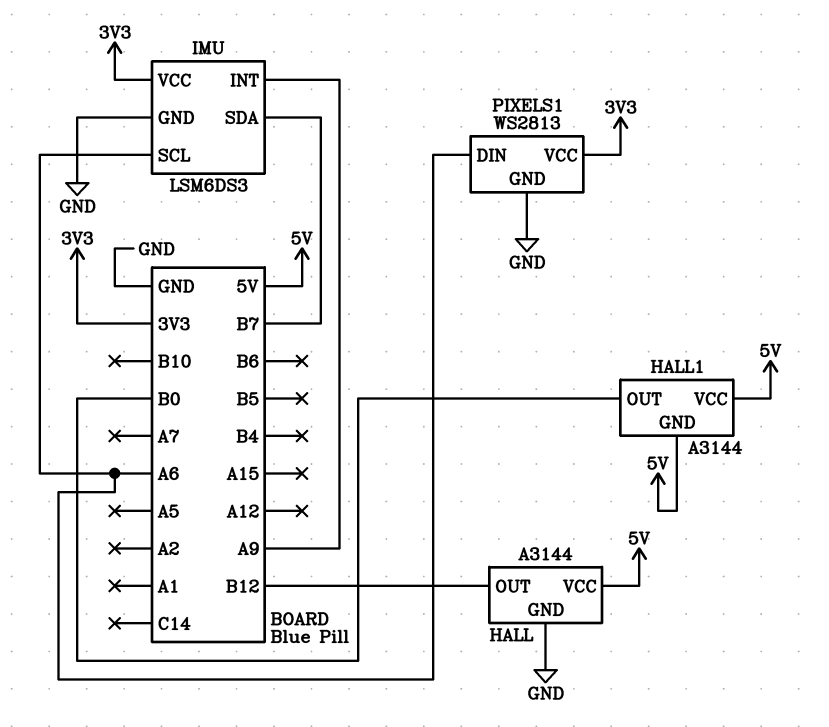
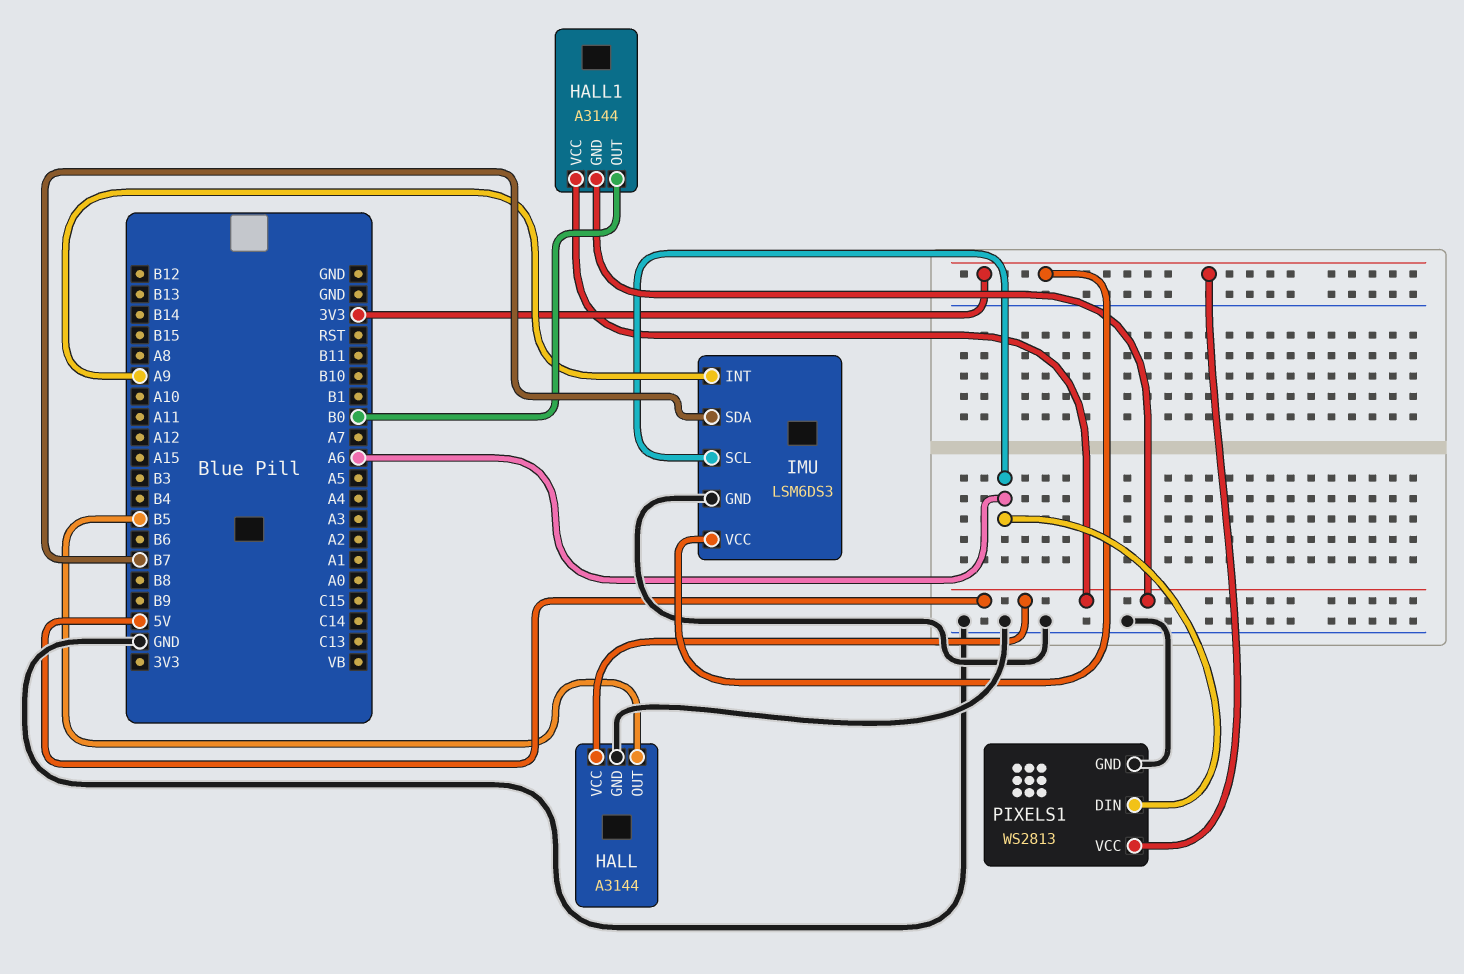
HALL pin OUT: B12 -> B5

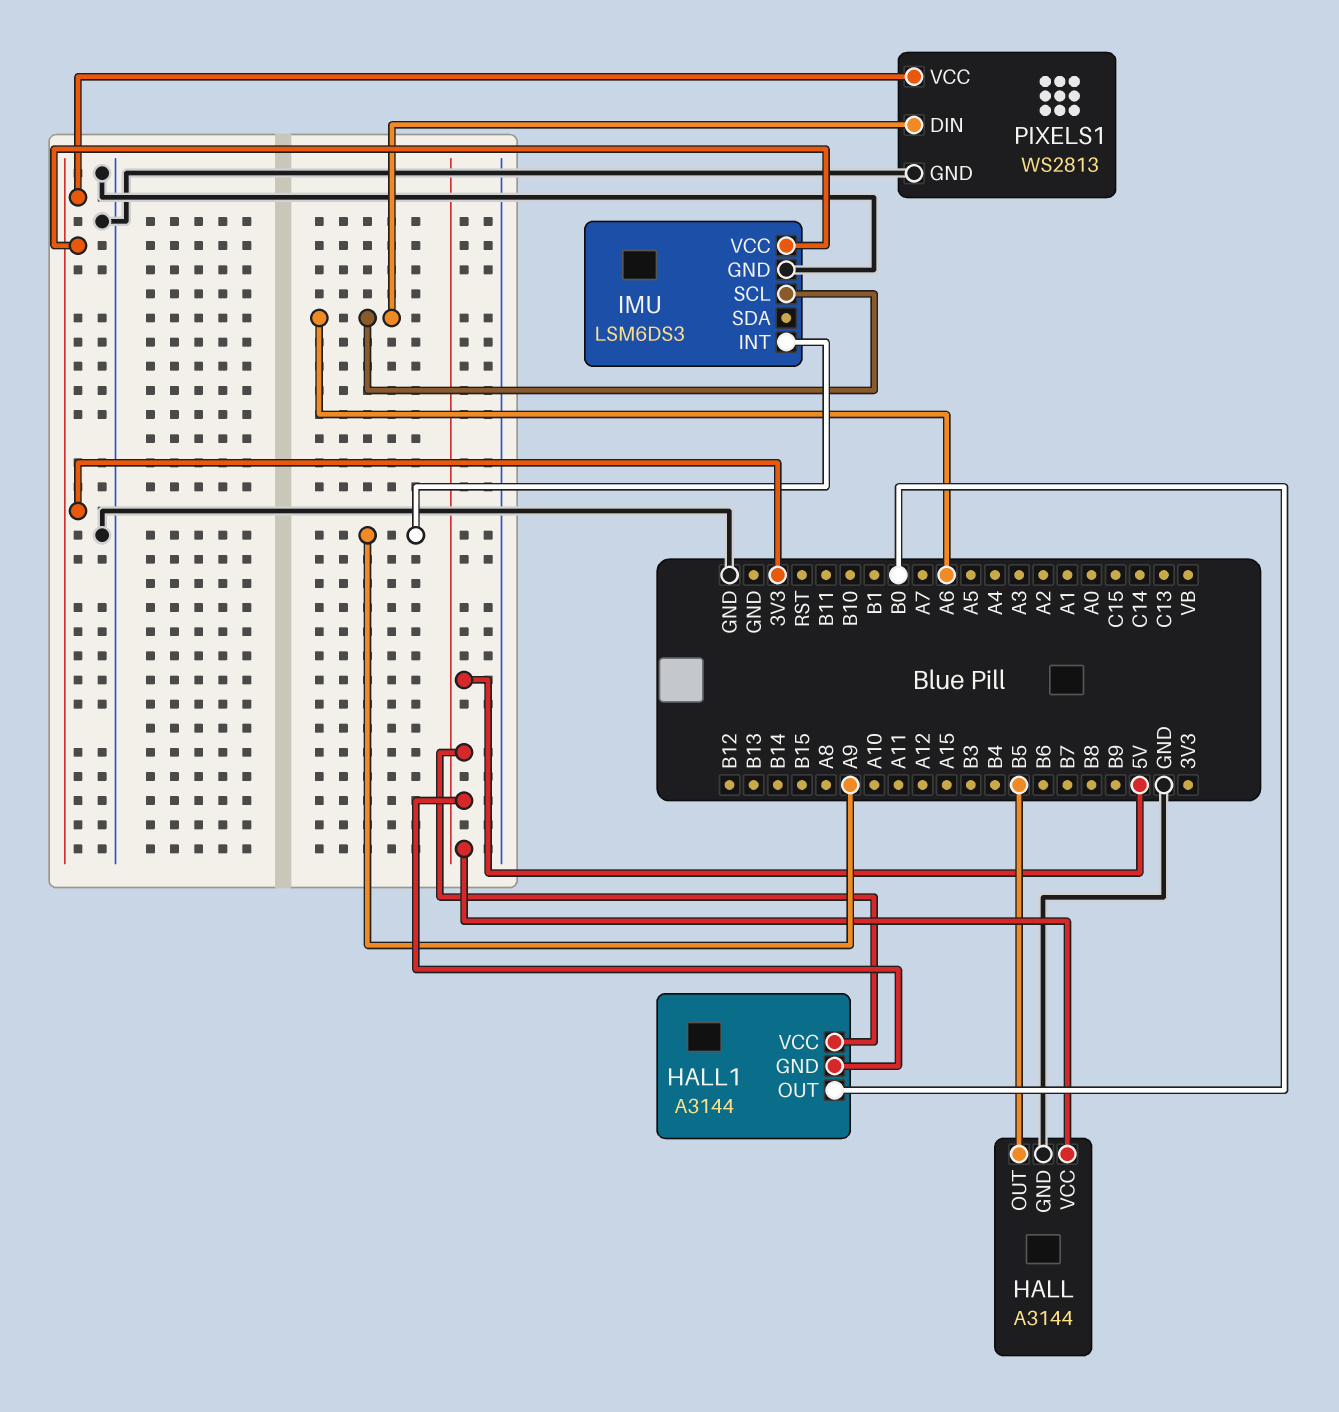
IMU pin SDA: B7 -> none

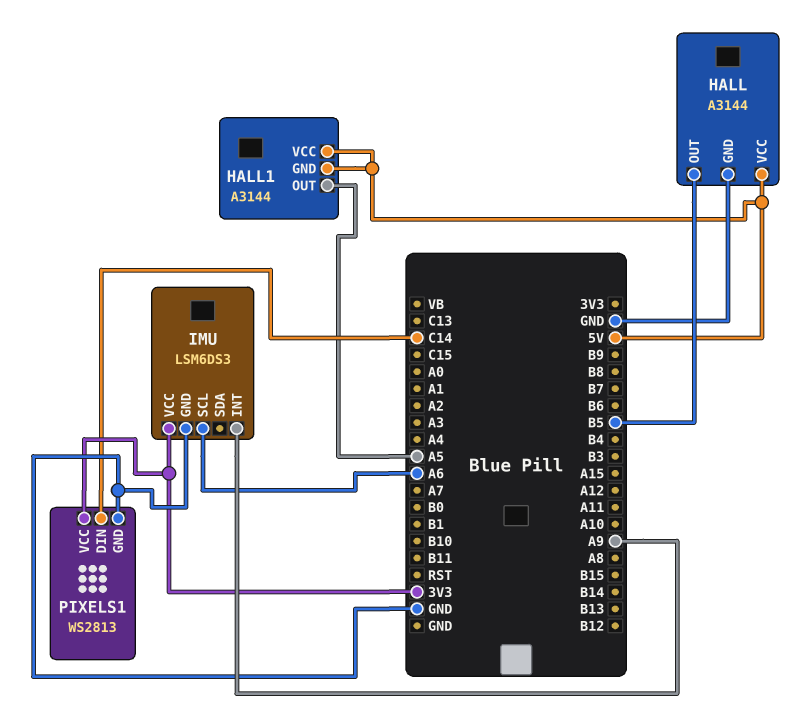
HALL1 pin OUT: B0 -> A5
PIXELS1 pin DIN: A6 -> C14

